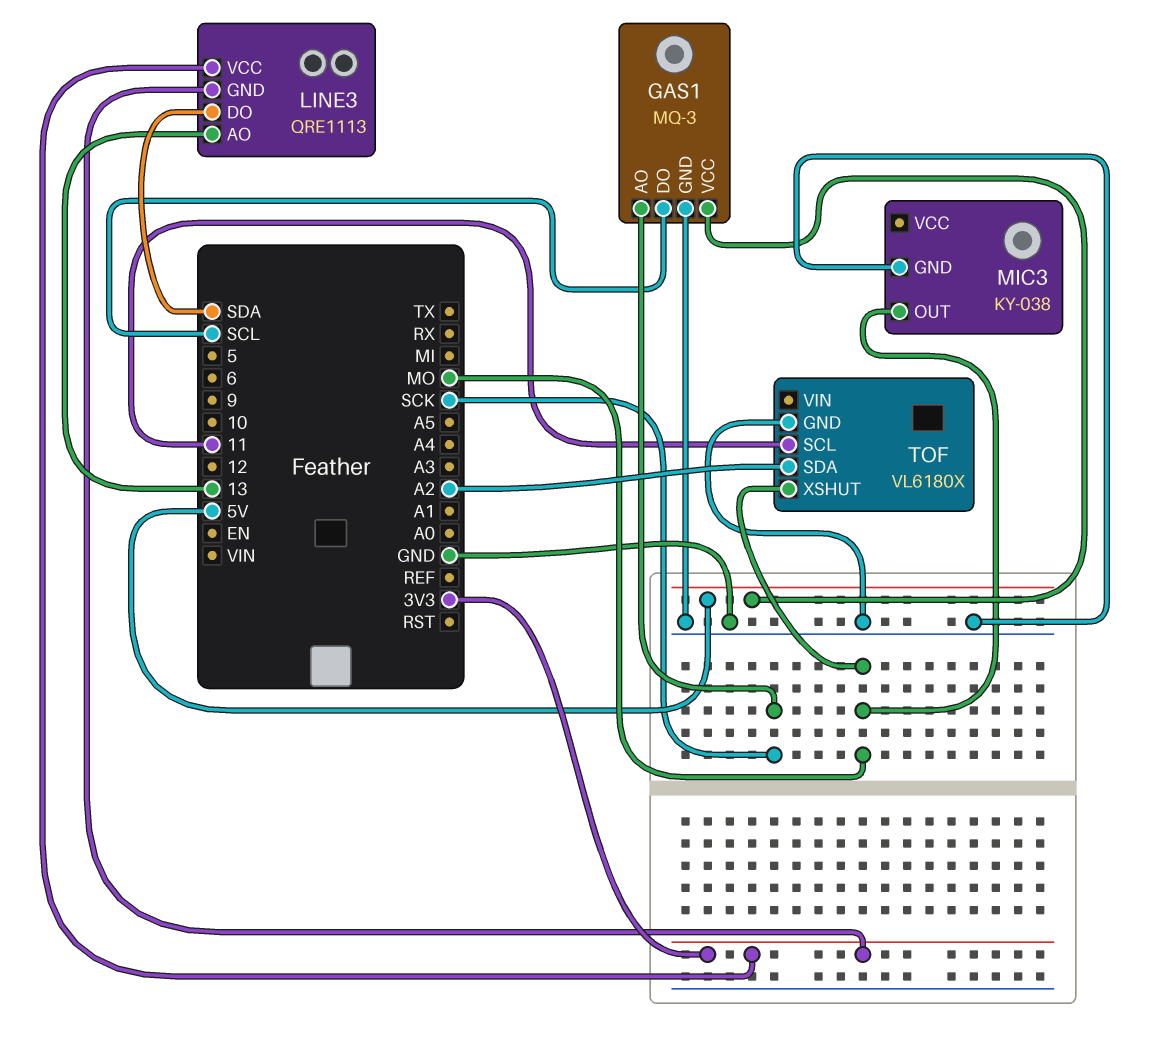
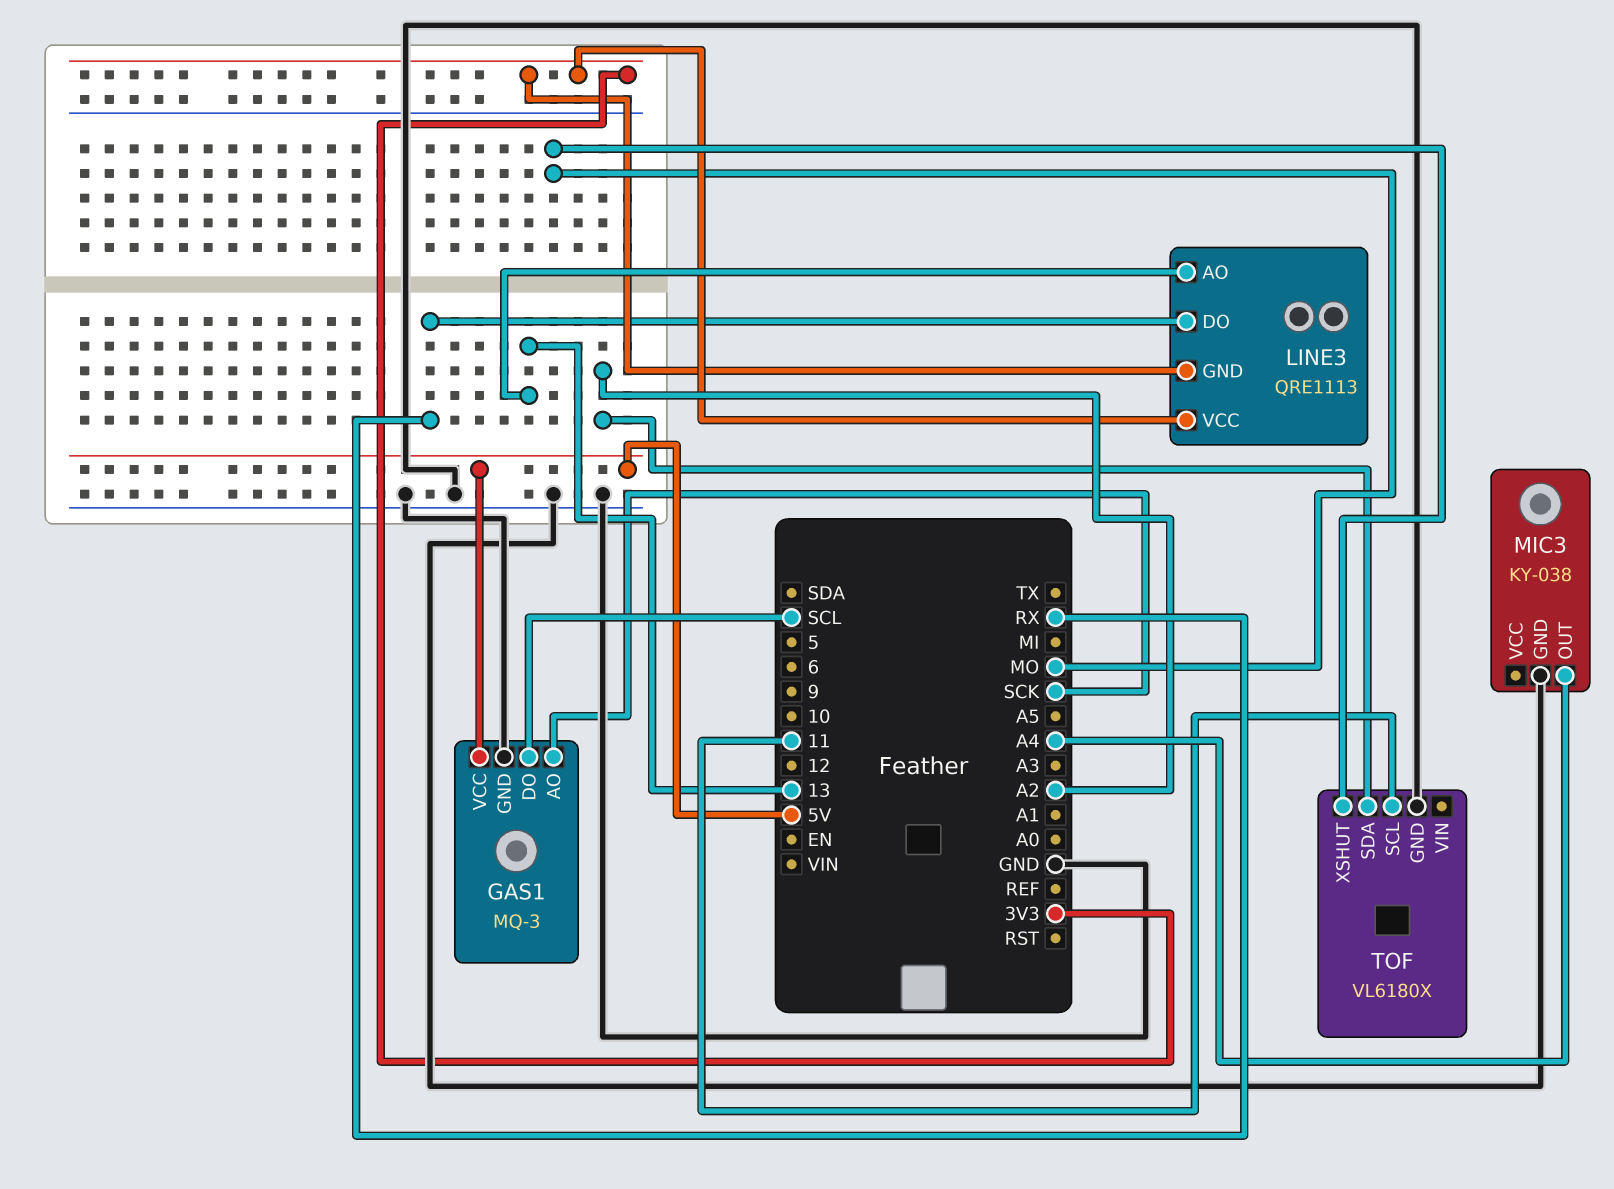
LINE3 pin DO: SDA -> RX
MIC3 pin OUT: MO -> A4

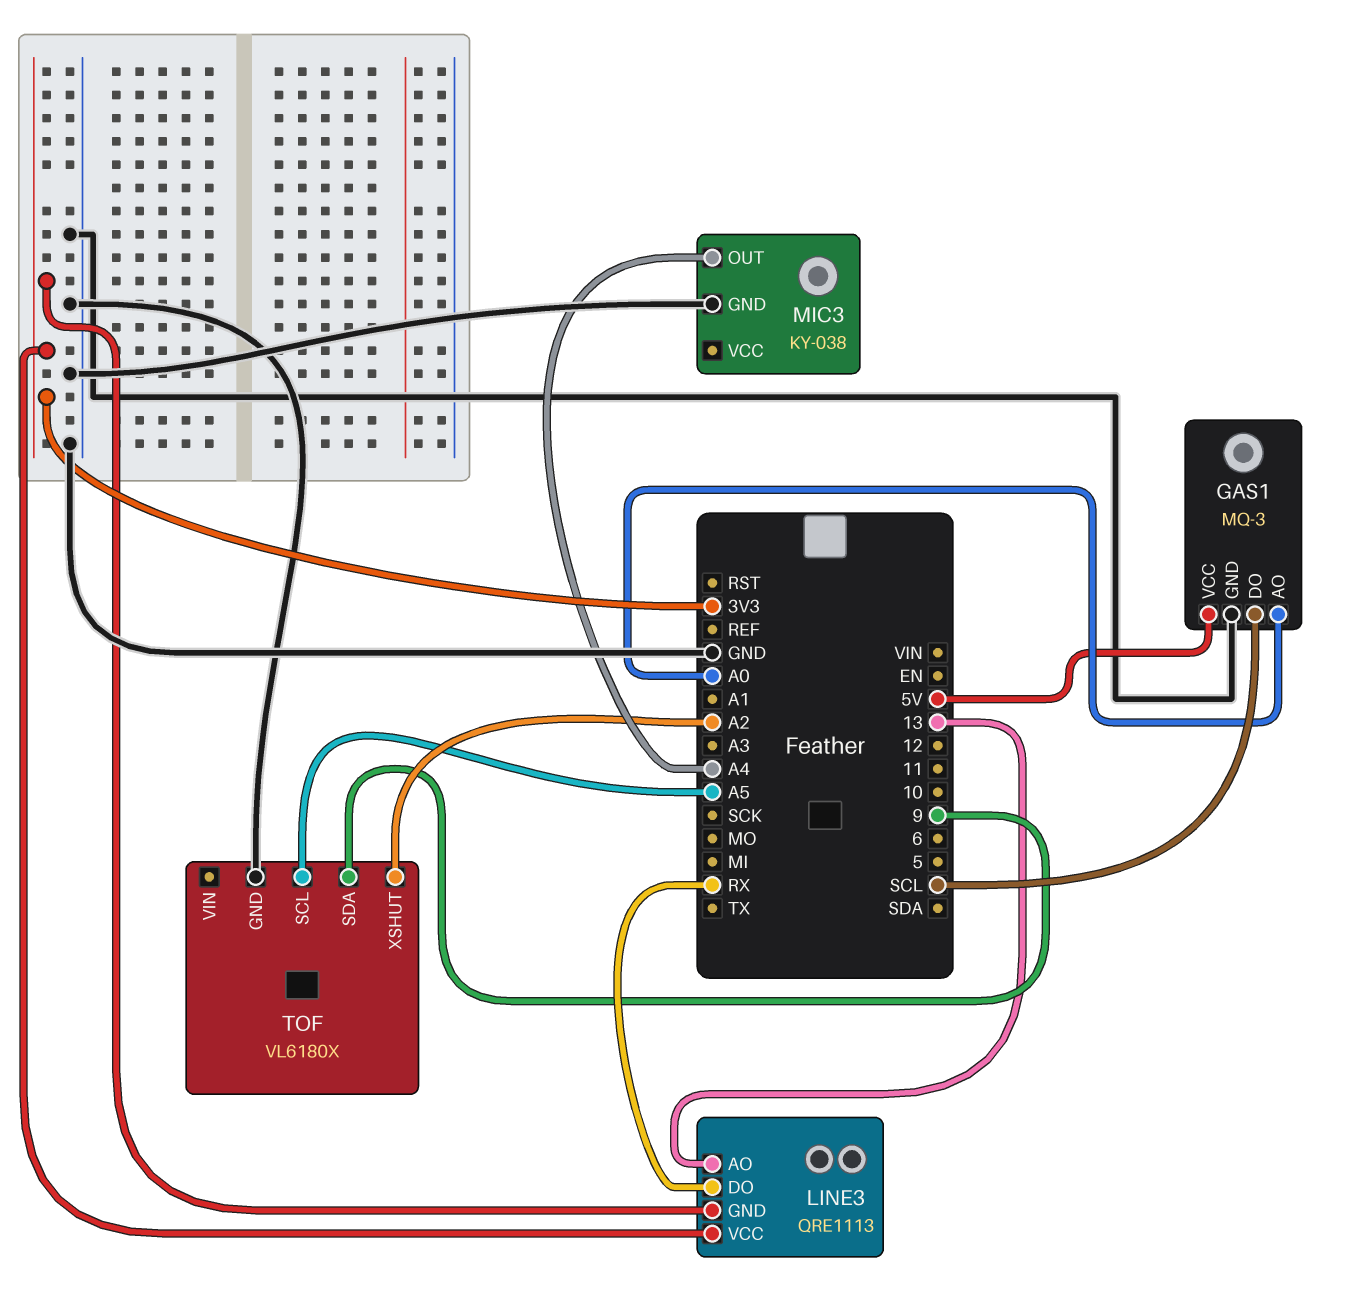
GAS1 pin AO: SCK -> A0
TOF pin SCL: 11 -> A5
TOF pin SDA: A2 -> 9
TOF pin XSHUT: MO -> A2

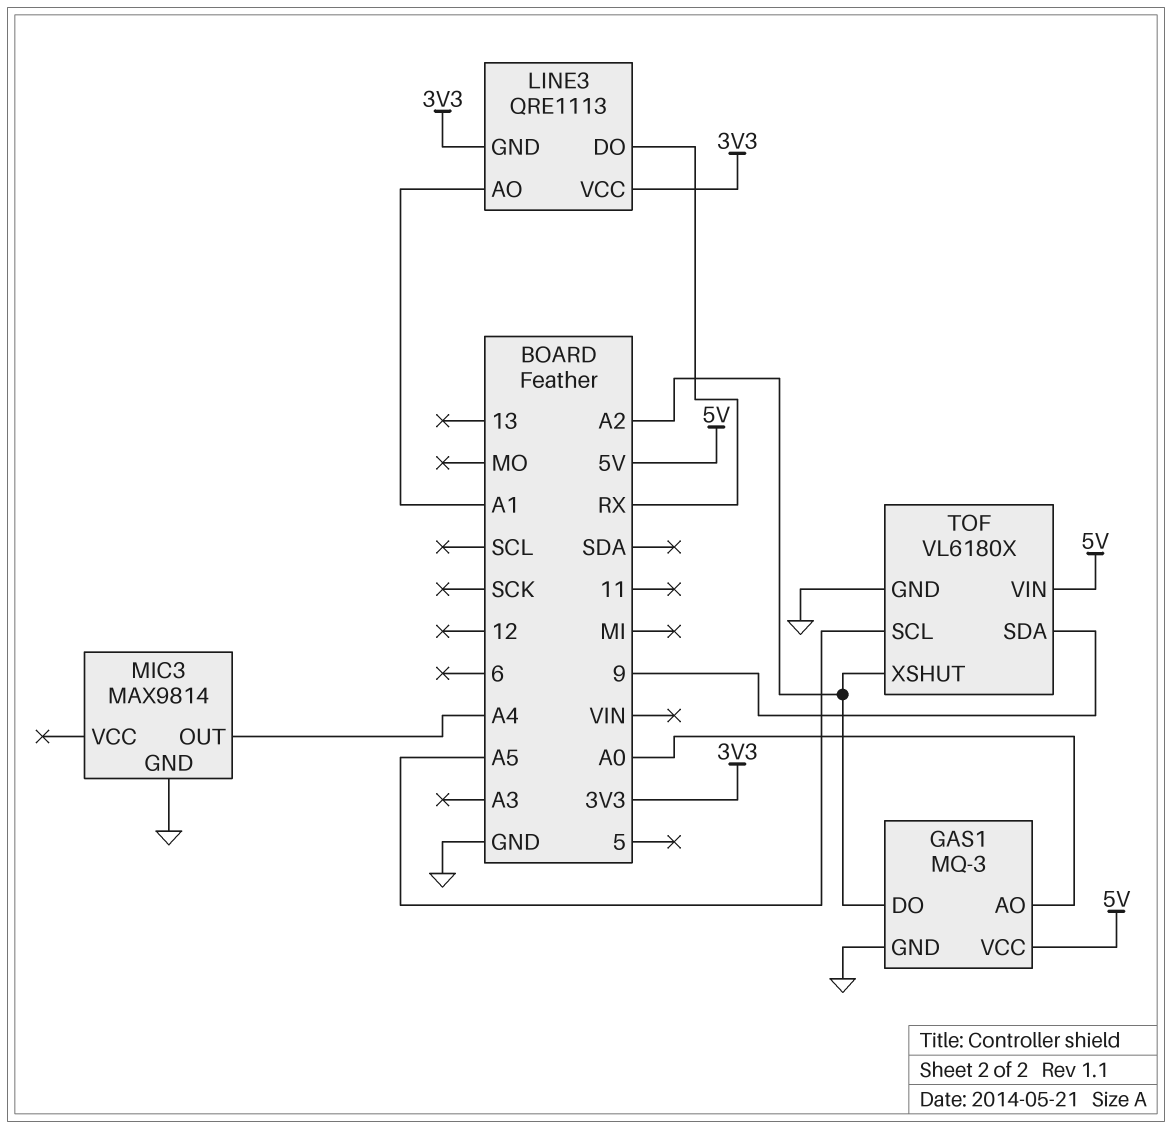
GAS1 pin DO: SCL -> A2
LINE3 pin AO: 13 -> A1
MIC3: KY-038 -> MAX9814
TOF pin VIN: none -> 5V

